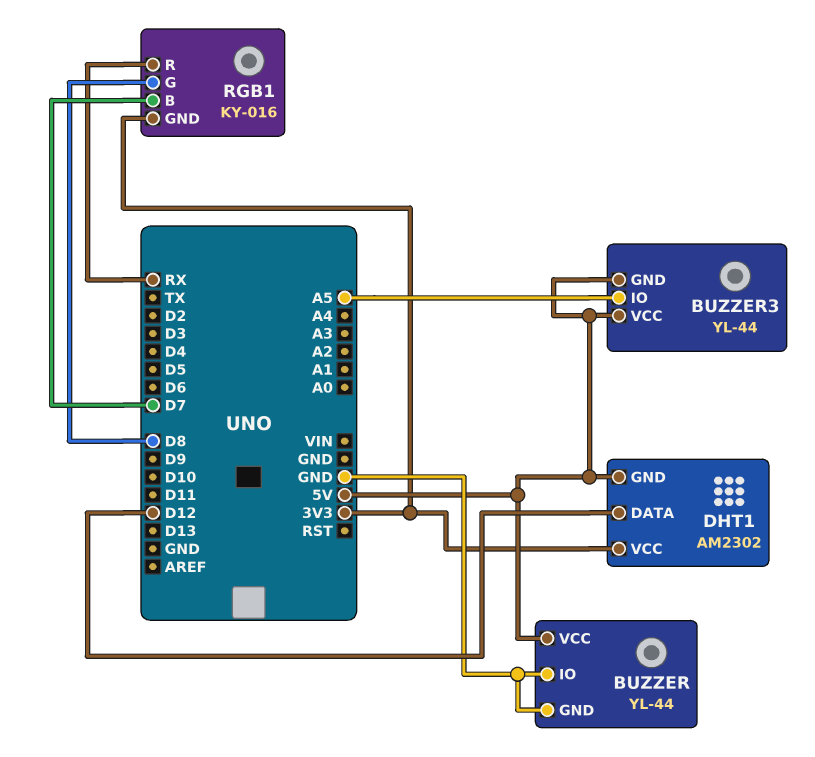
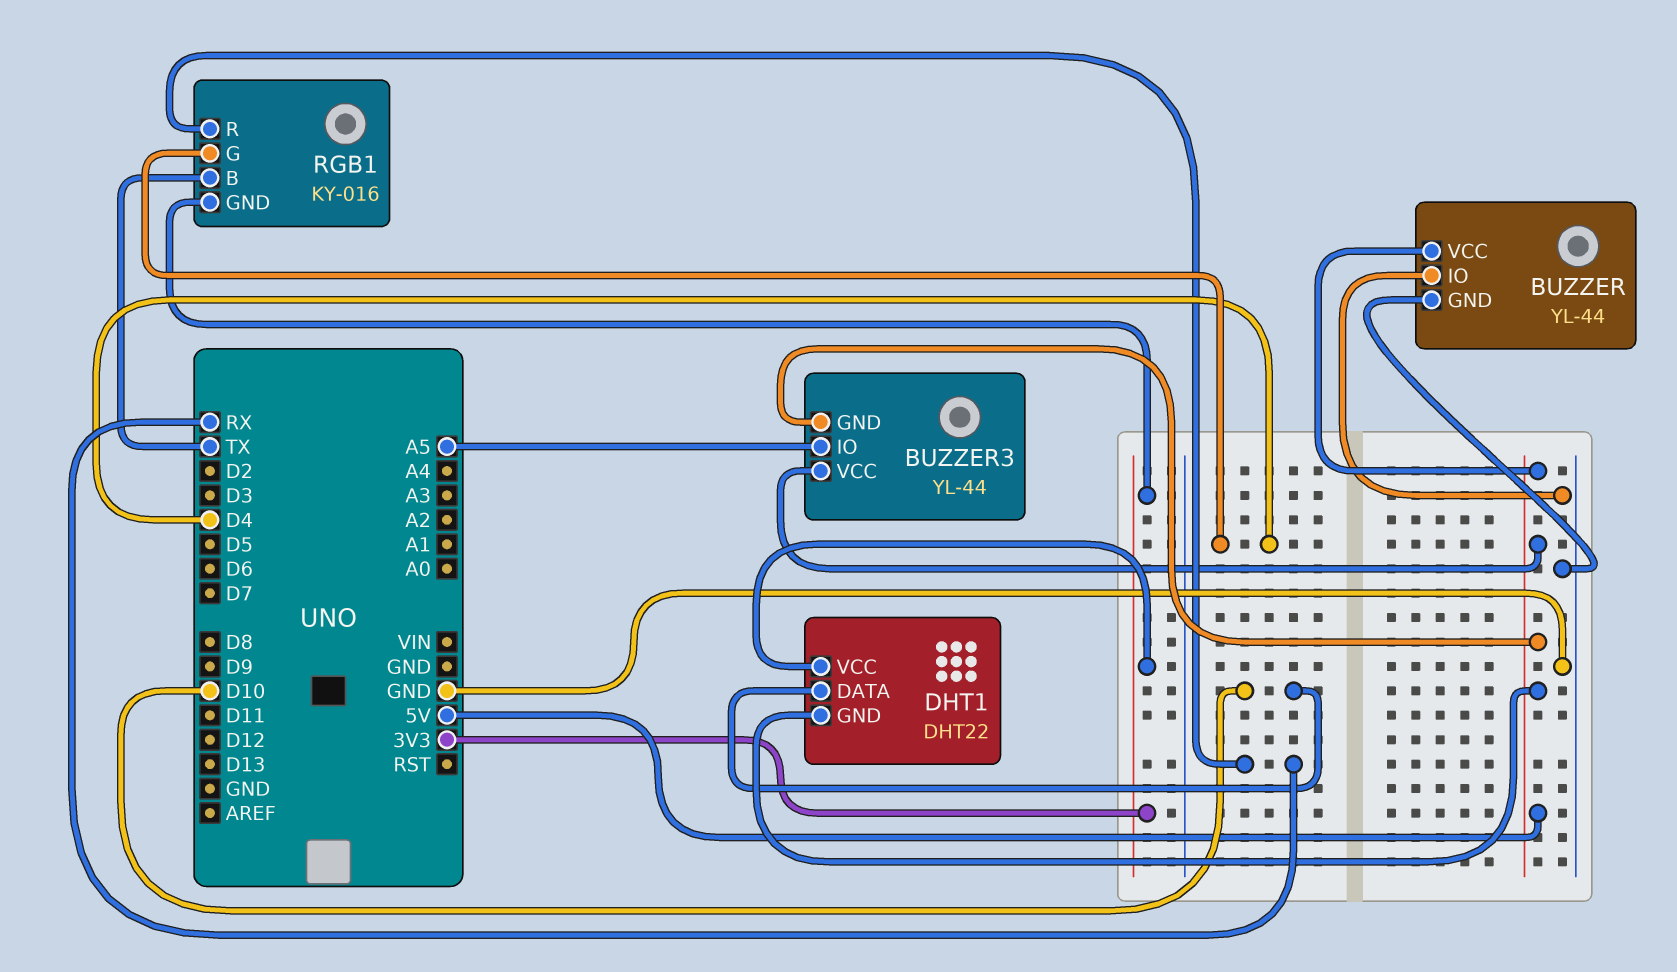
DHT1: AM2302 -> DHT22
DHT1 pin DATA: D12 -> D10
RGB1 pin B: D7 -> TX
RGB1 pin G: D8 -> D4

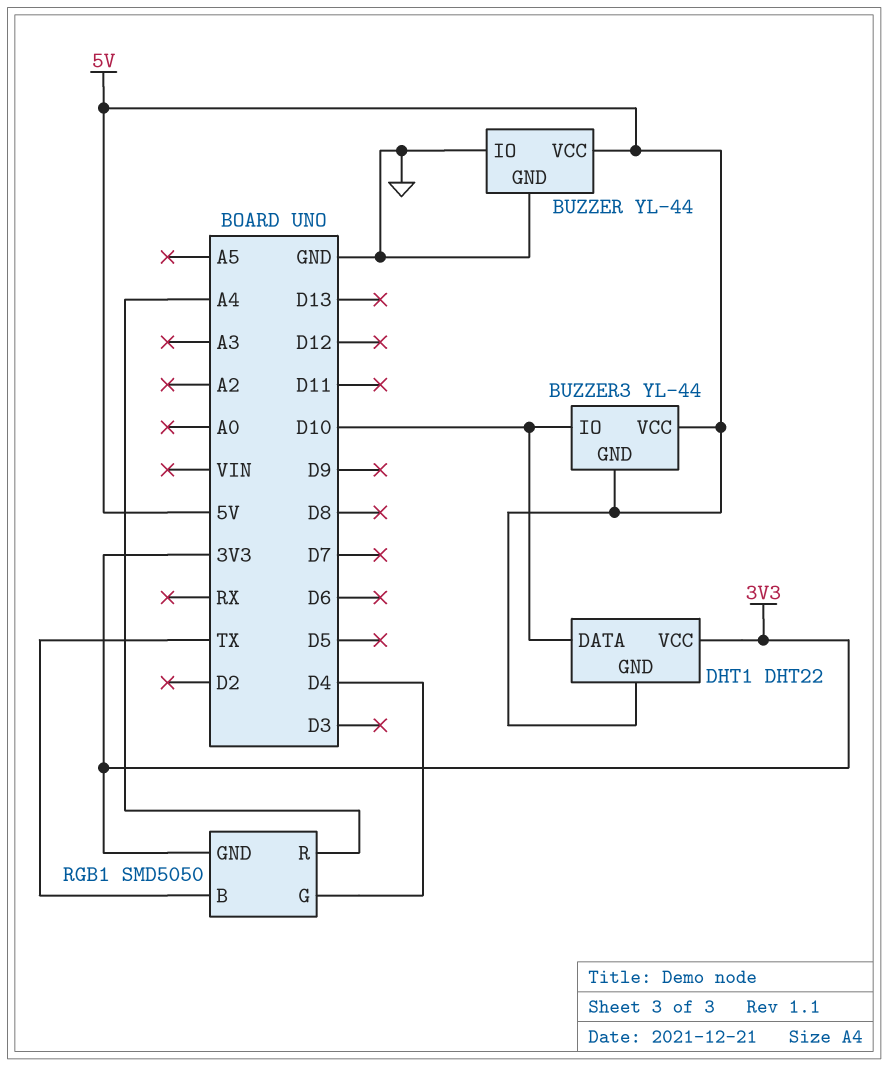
BUZZER3 pin IO: A5 -> D10
RGB1: KY-016 -> SMD5050
RGB1 pin R: RX -> A4

